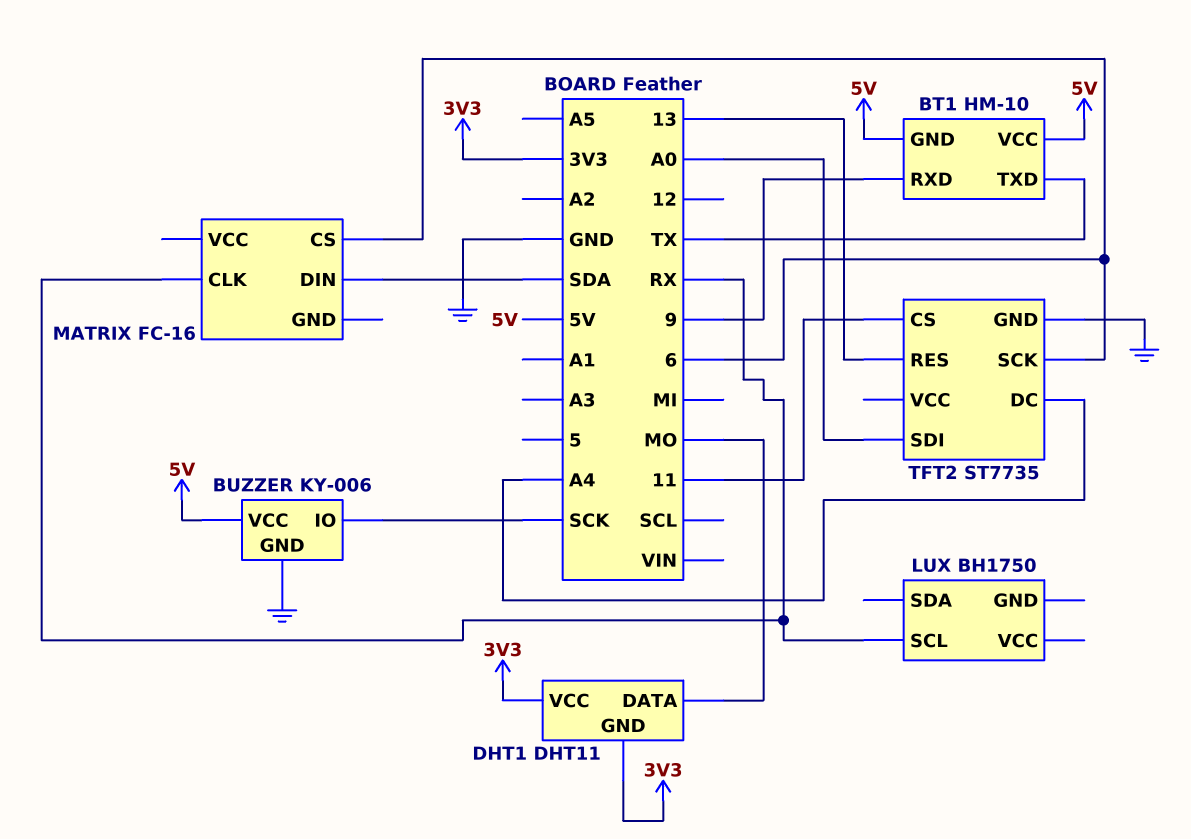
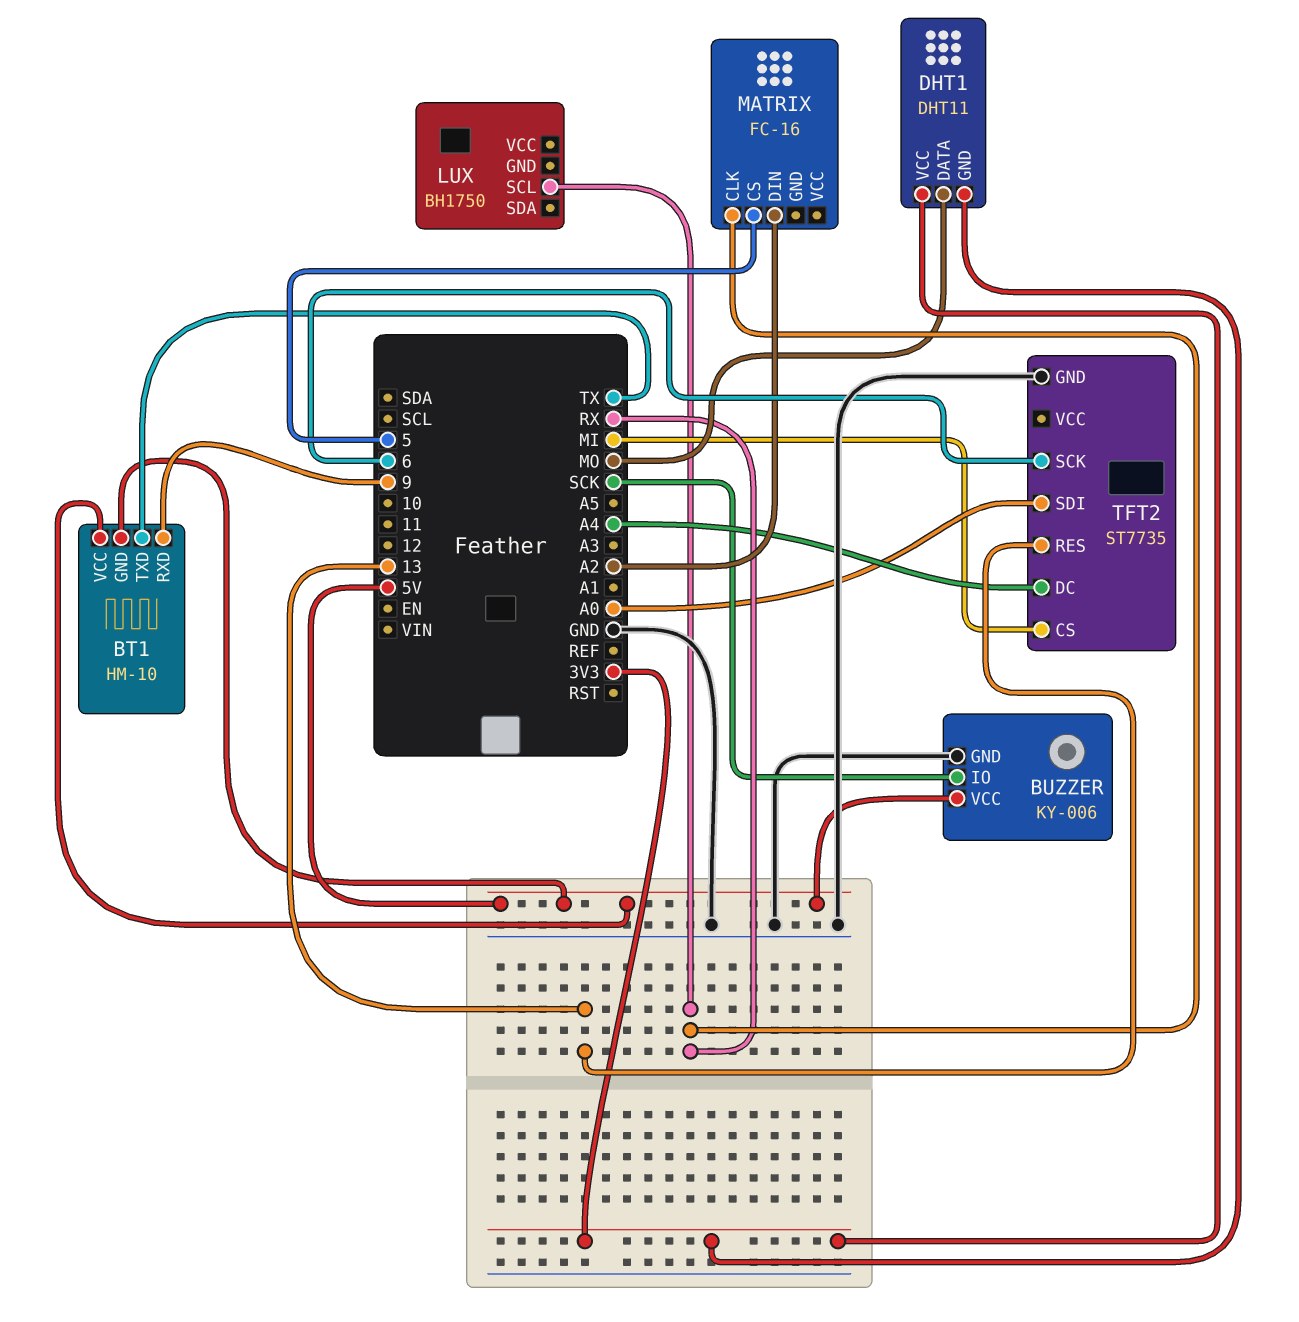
MATRIX pin CS: 6 -> 5
MATRIX pin DIN: SDA -> A2
TFT2 pin CS: 11 -> MI

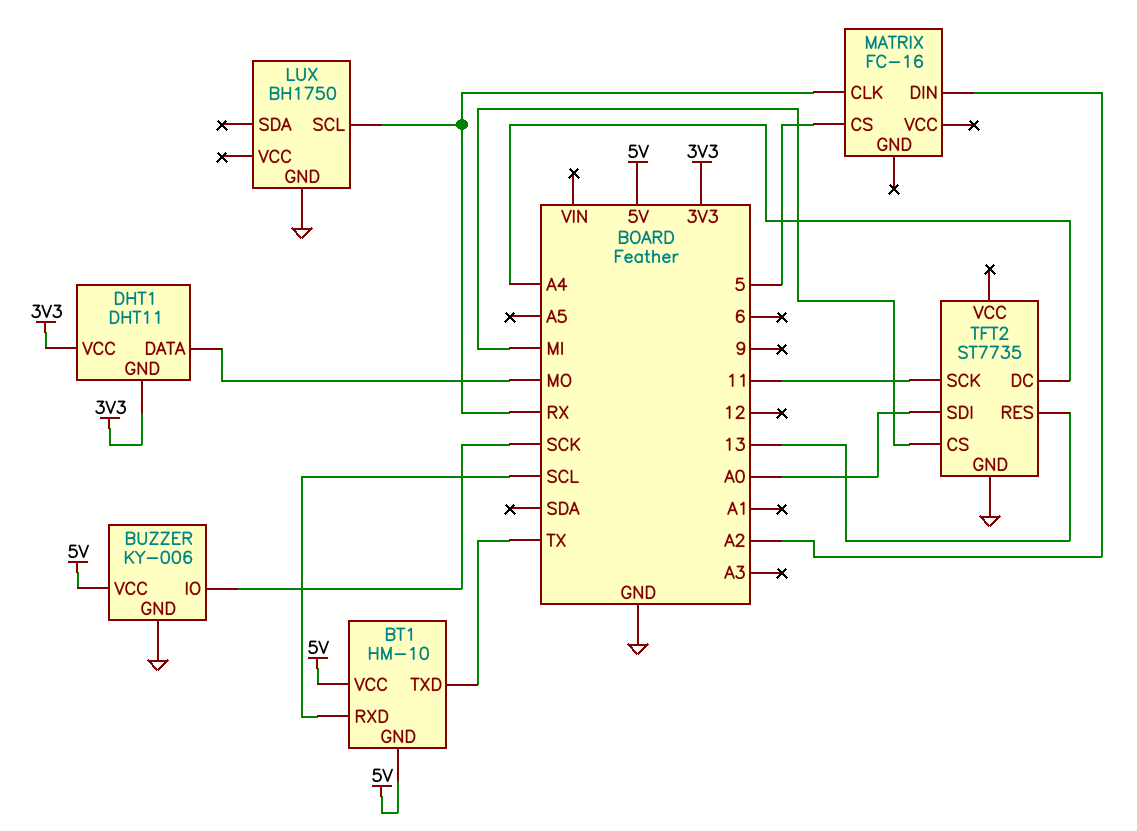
BT1 pin RXD: 9 -> SCL
LUX pin GND: none -> GND
TFT2 pin SCK: 6 -> 11

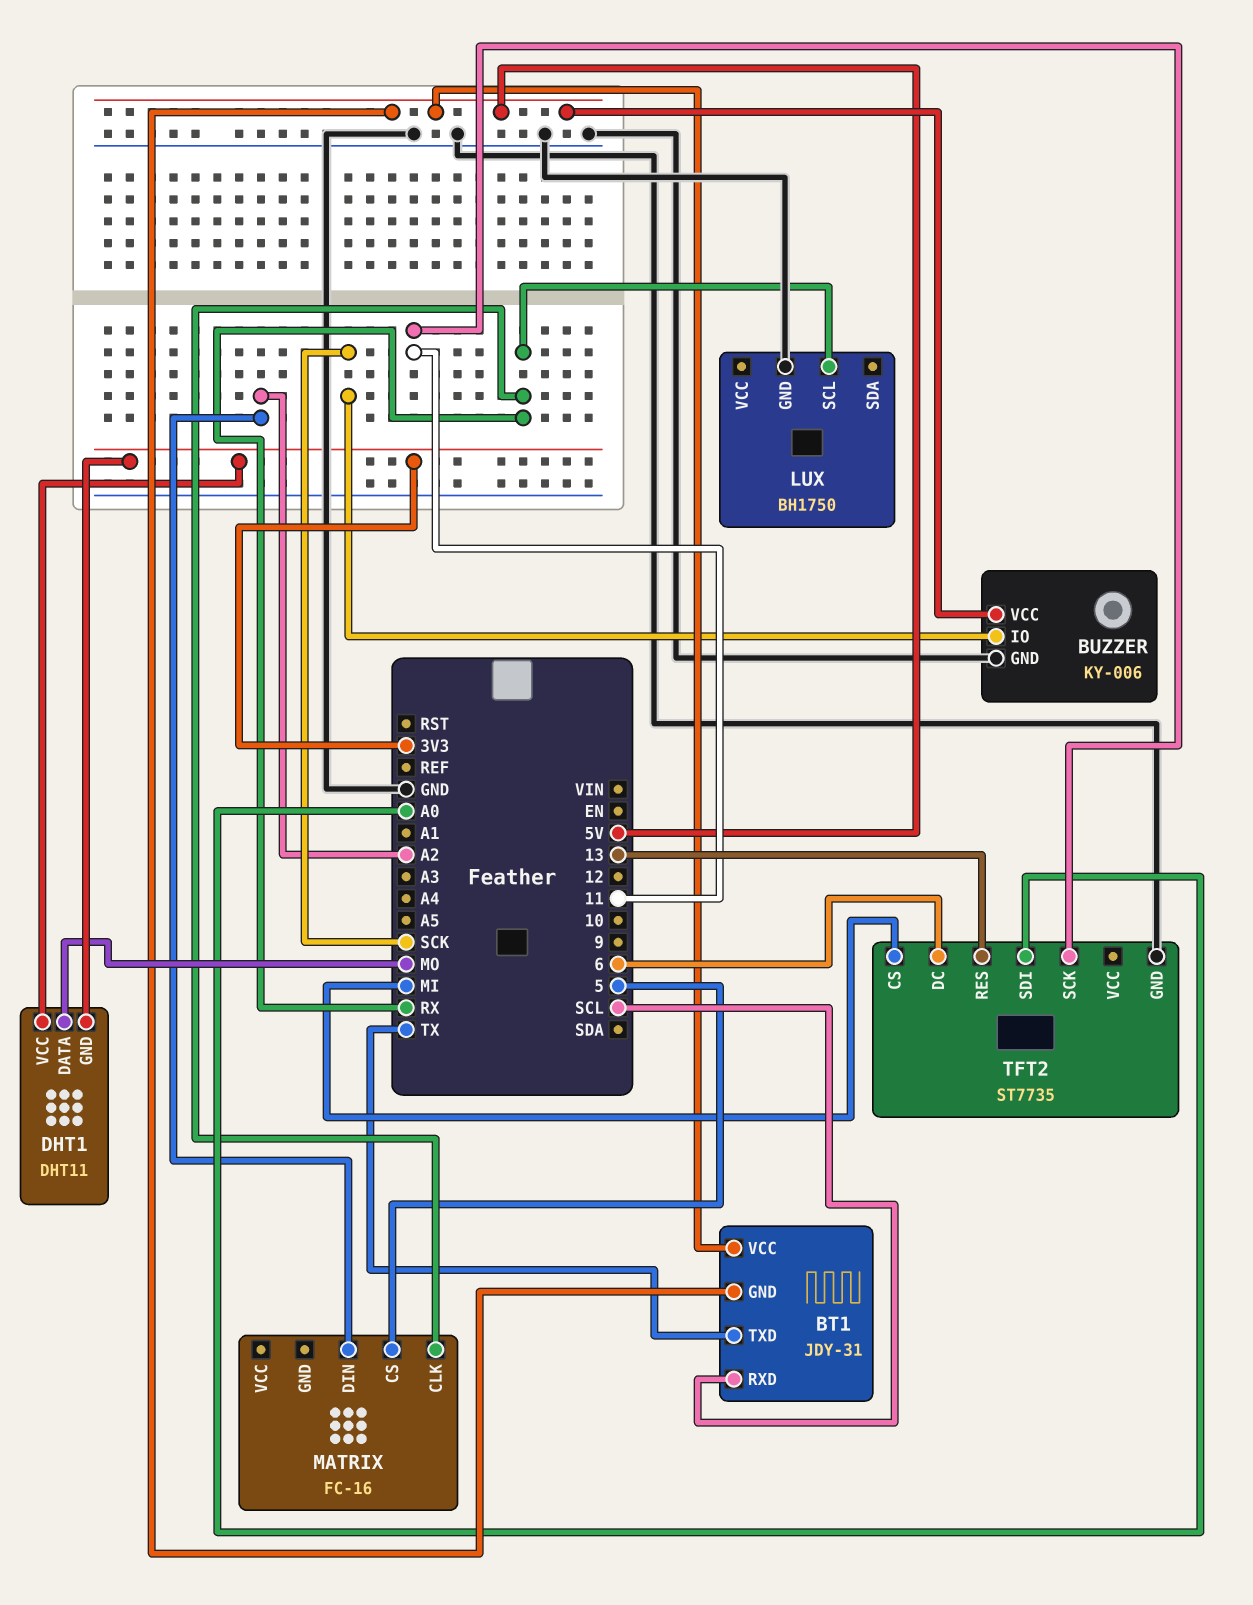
BT1: HM-10 -> JDY-31
TFT2 pin DC: A4 -> 6

